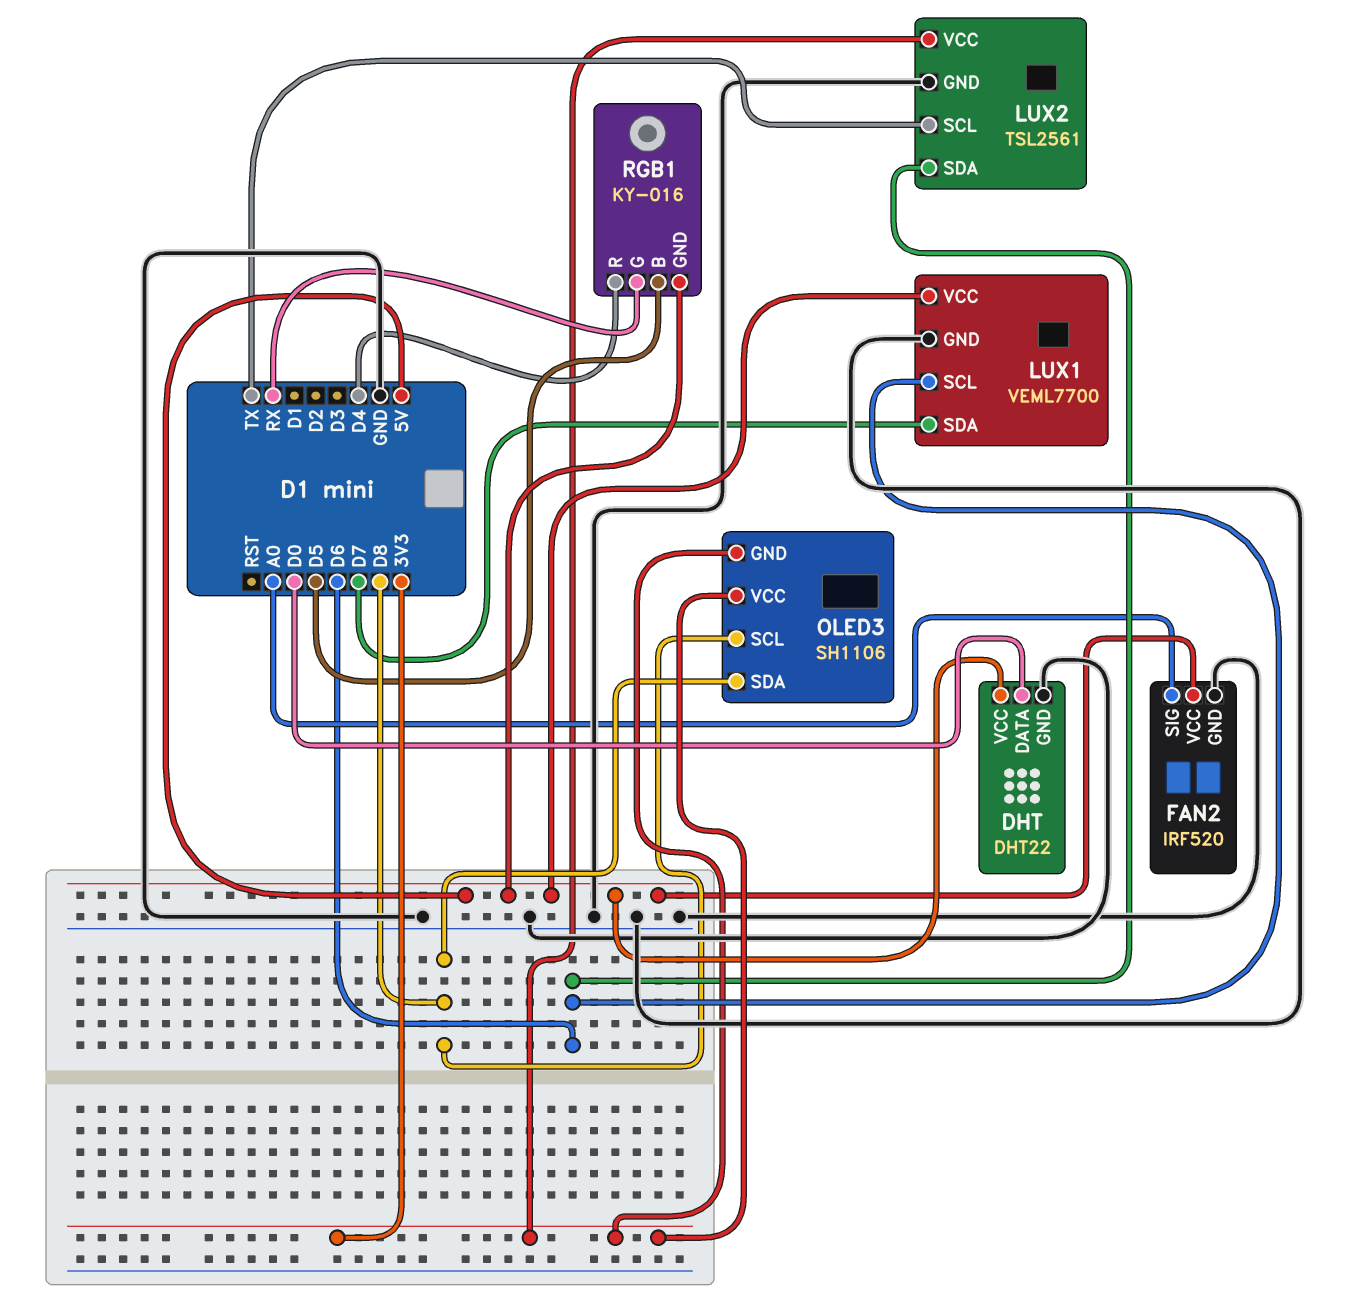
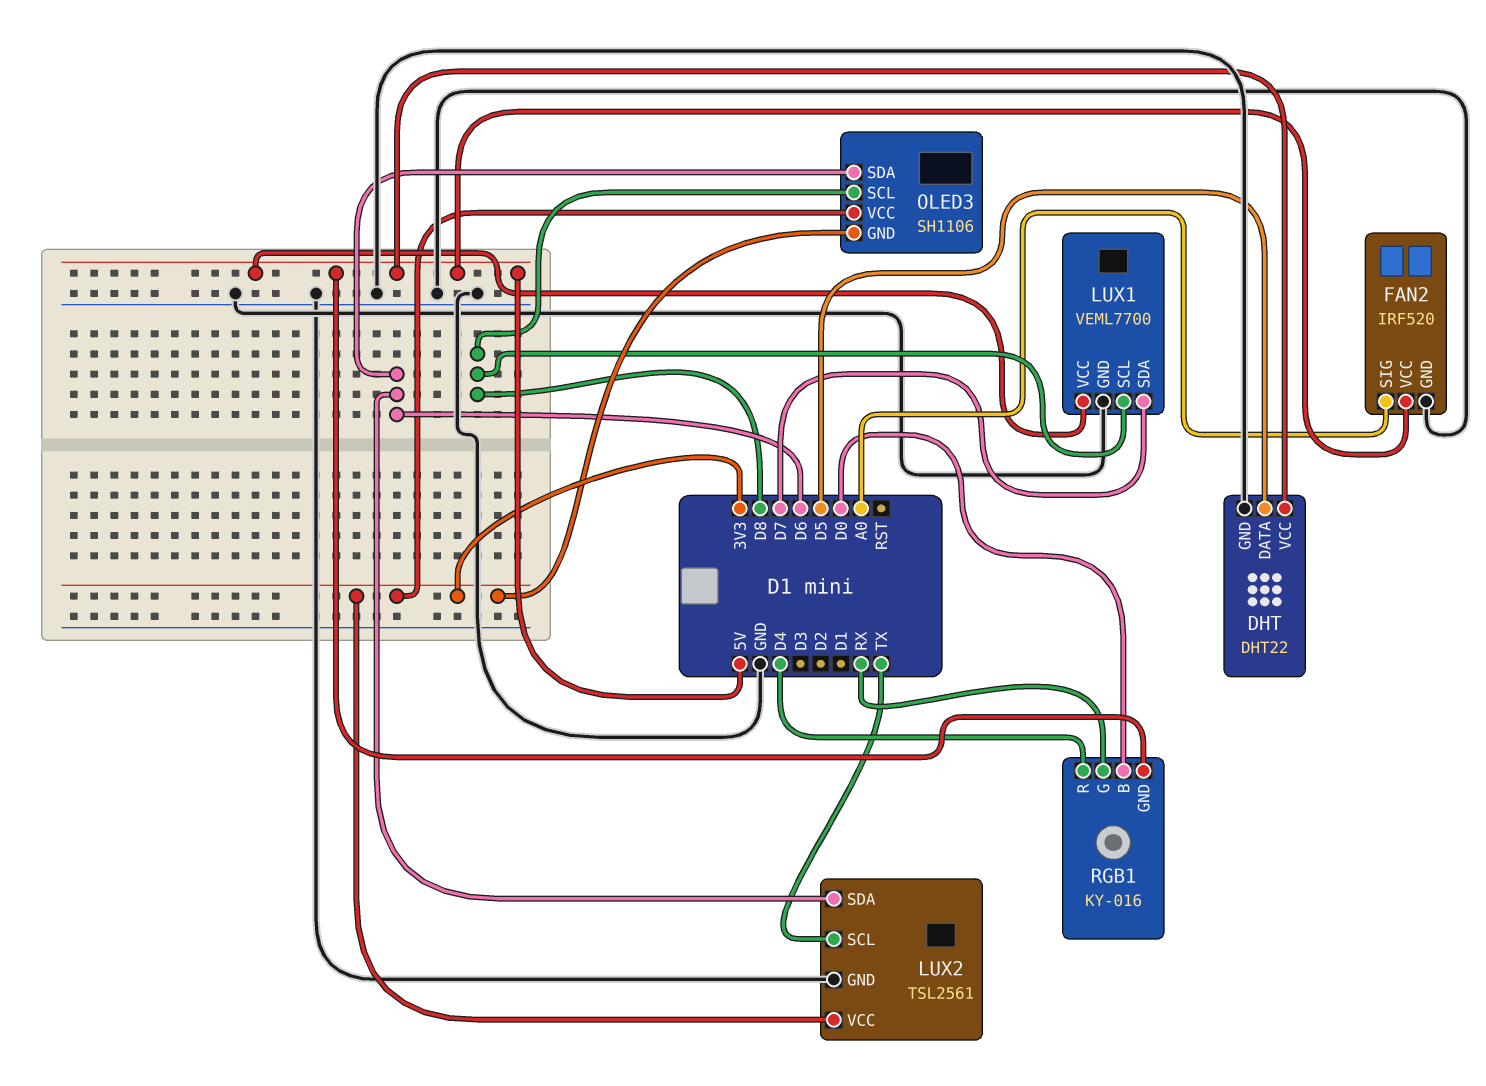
DHT pin DATA: D0 -> D5
LUX1 pin SCL: D6 -> D8
OLED3 pin SDA: D8 -> D6
RGB1 pin B: D5 -> D0

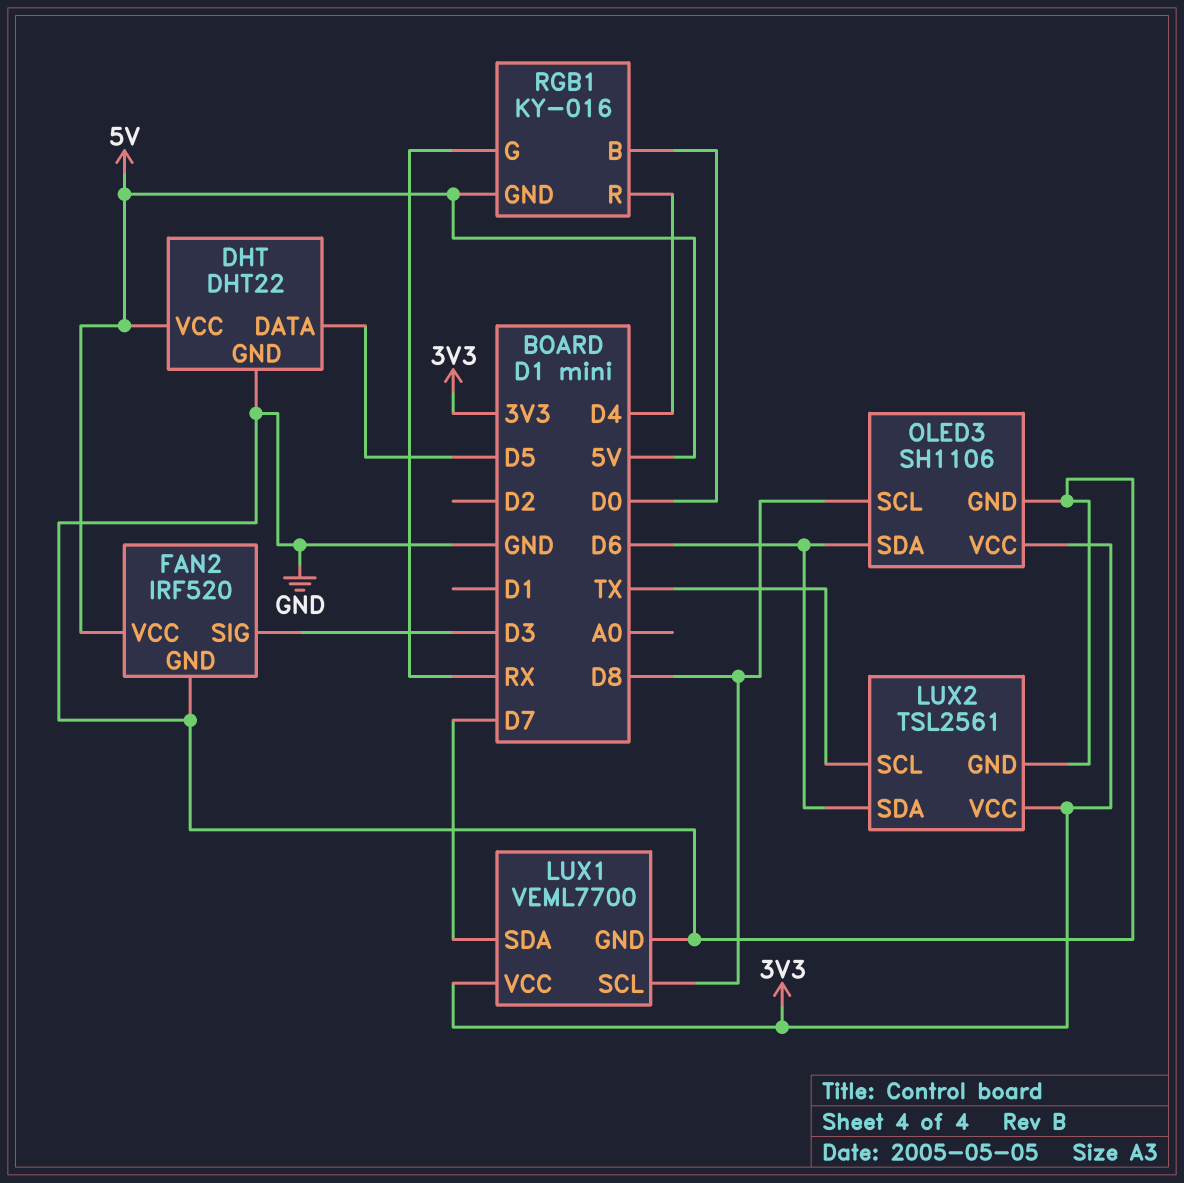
FAN2 pin SIG: A0 -> D3
LUX1 pin VCC: 5V -> 3V3
OLED3 pin GND: 3V3 -> GND

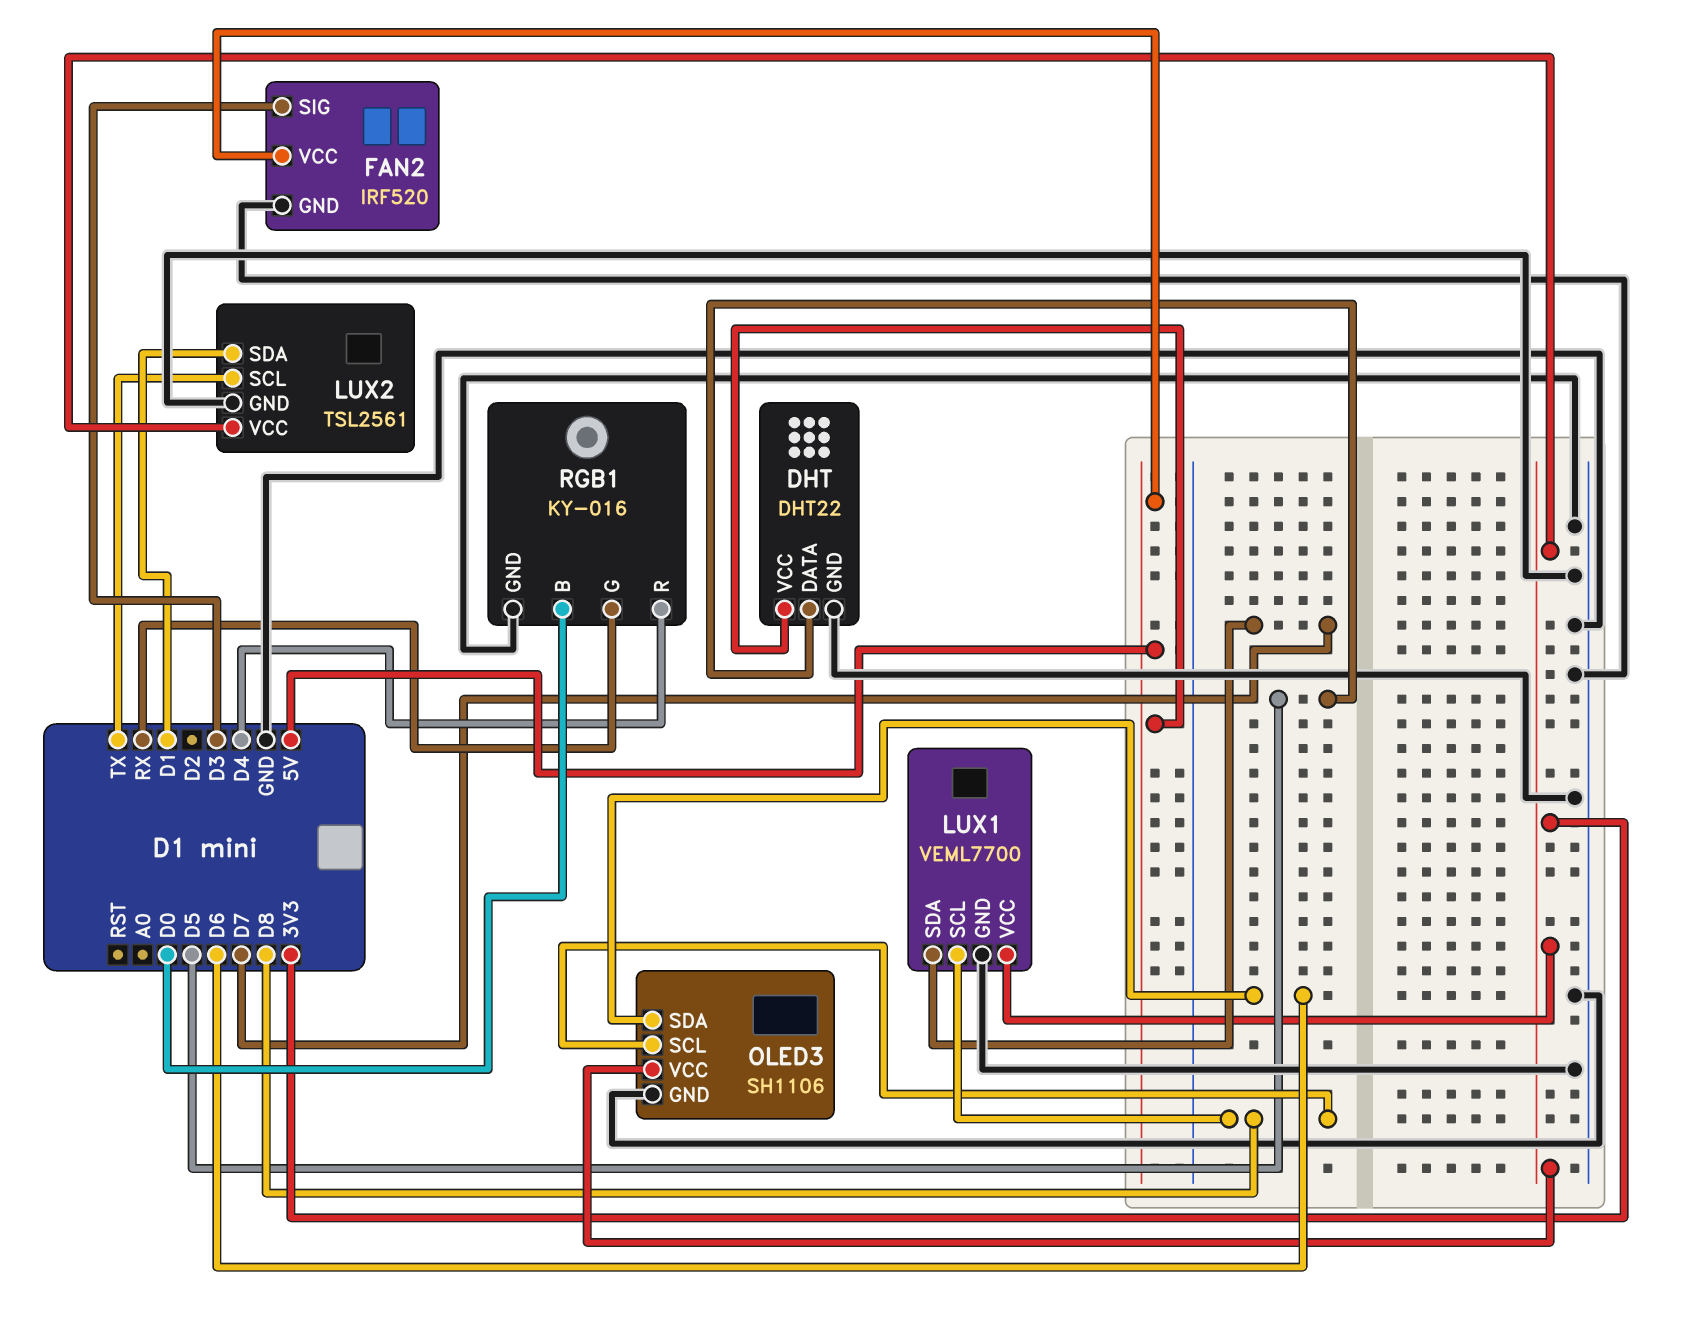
LUX2 pin SDA: D6 -> D1
RGB1 pin GND: 5V -> GND

